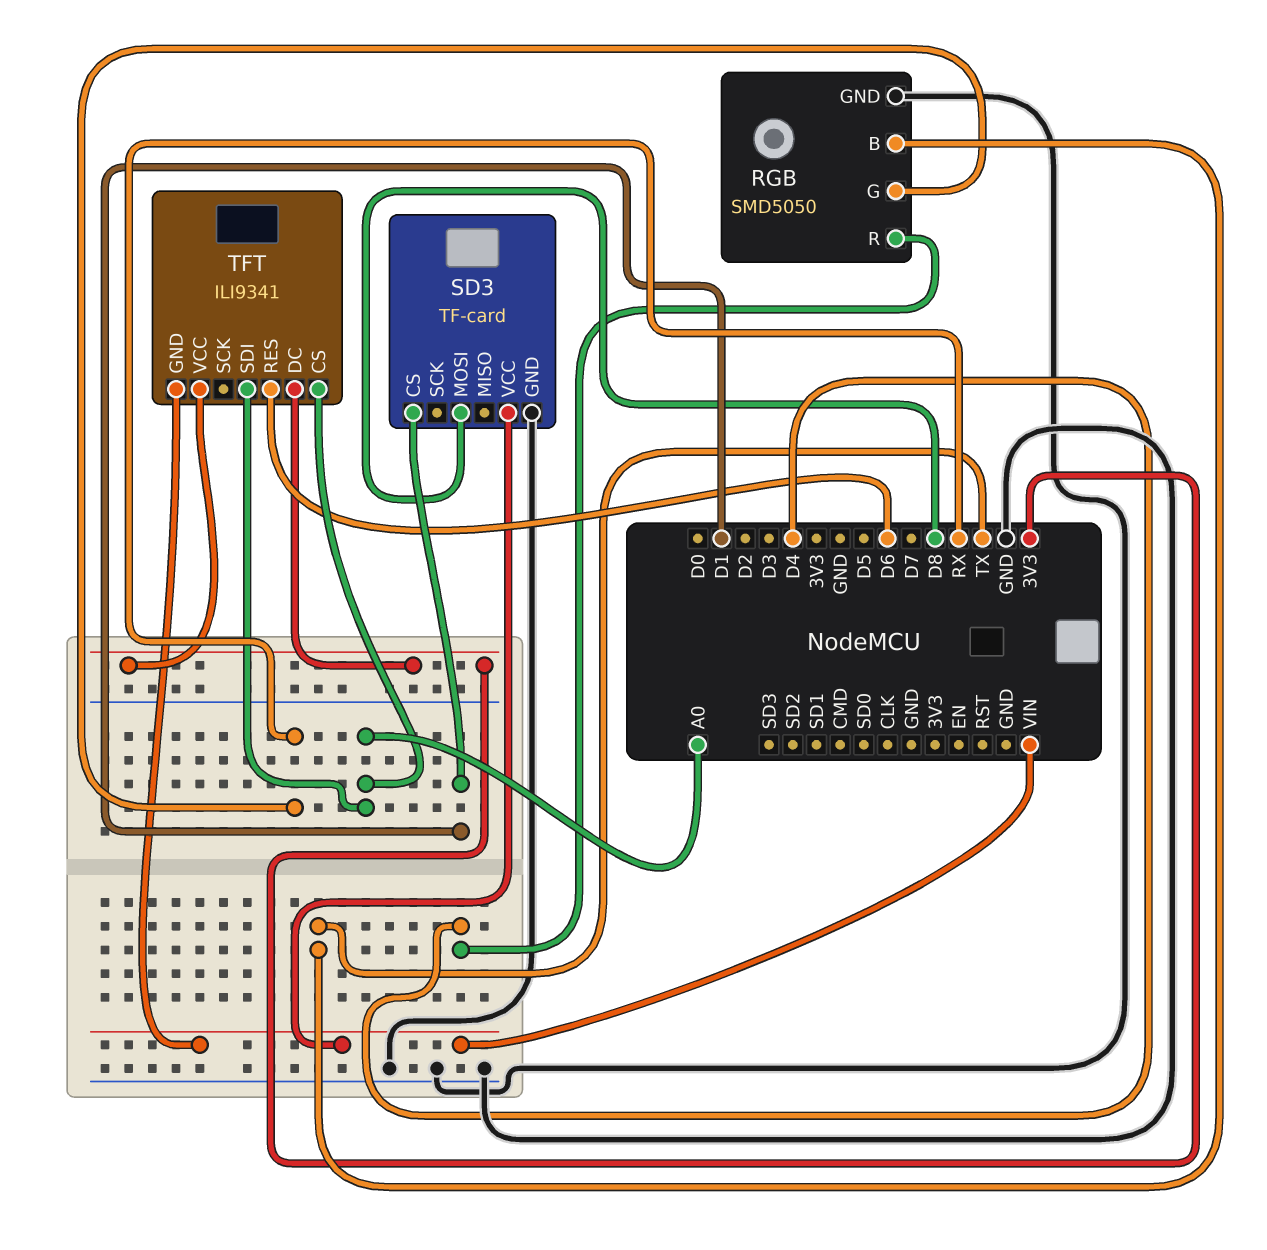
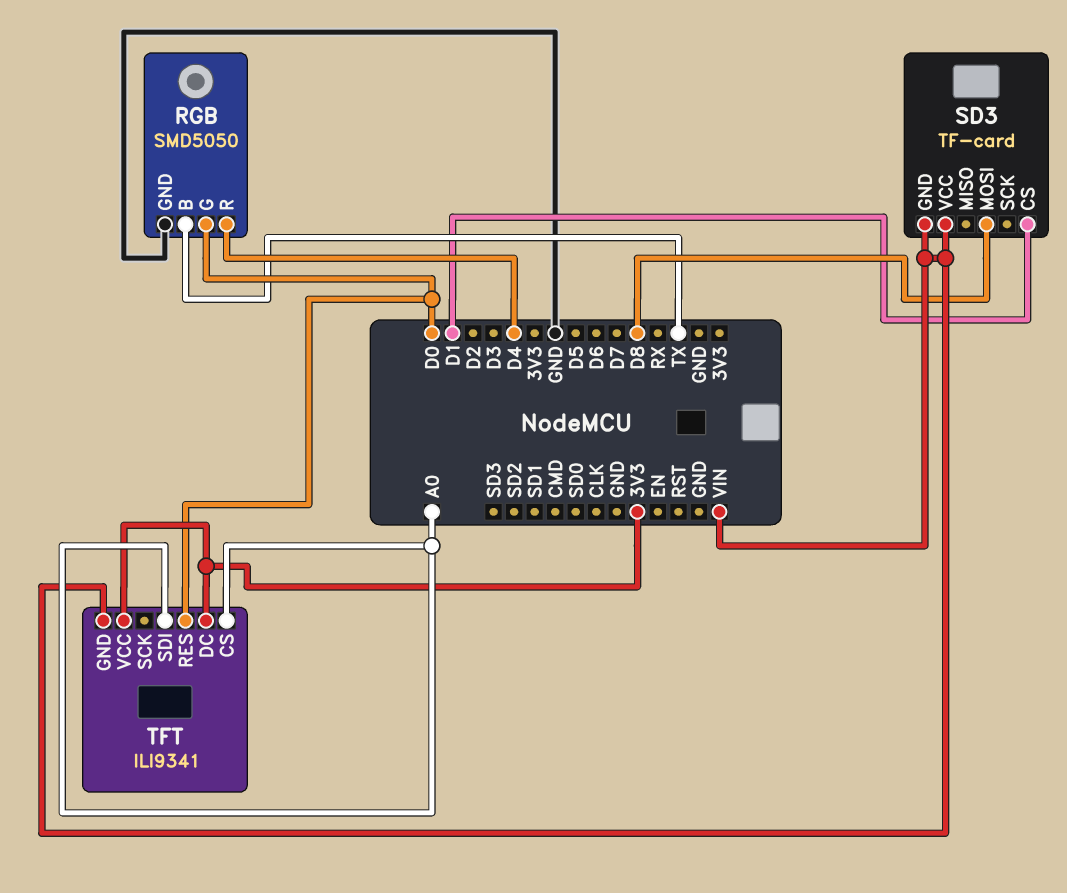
RGB pin G: RX -> D0
SD3 pin GND: GND -> VIN
TFT pin RES: D6 -> D0

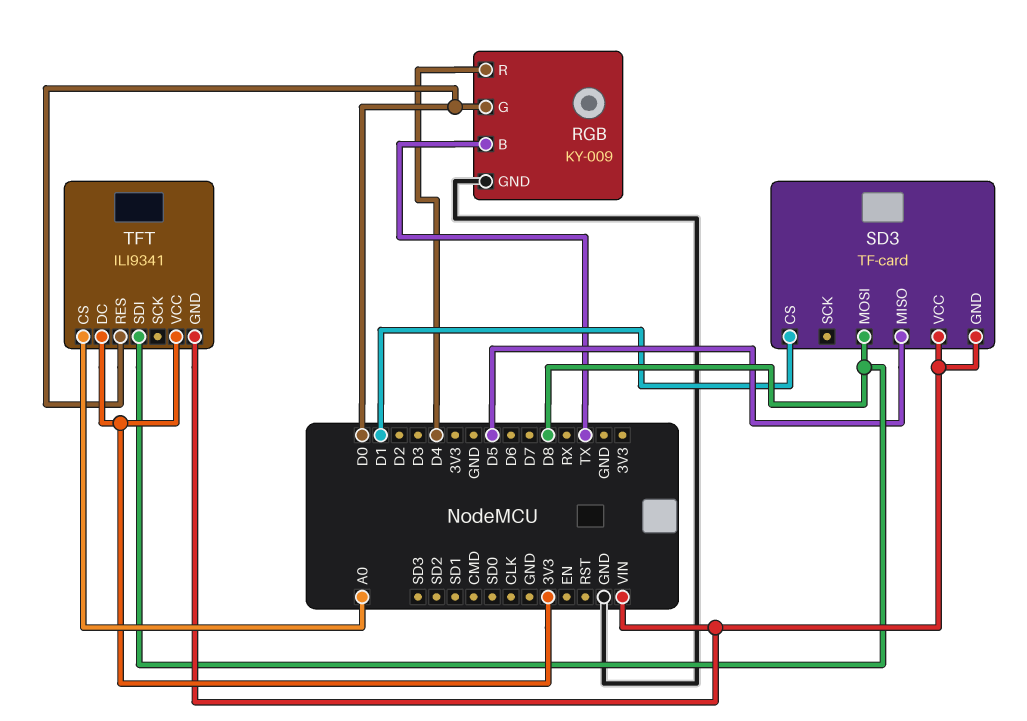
RGB: SMD5050 -> KY-009
SD3 pin MISO: none -> D5
TFT pin SDI: A0 -> D8

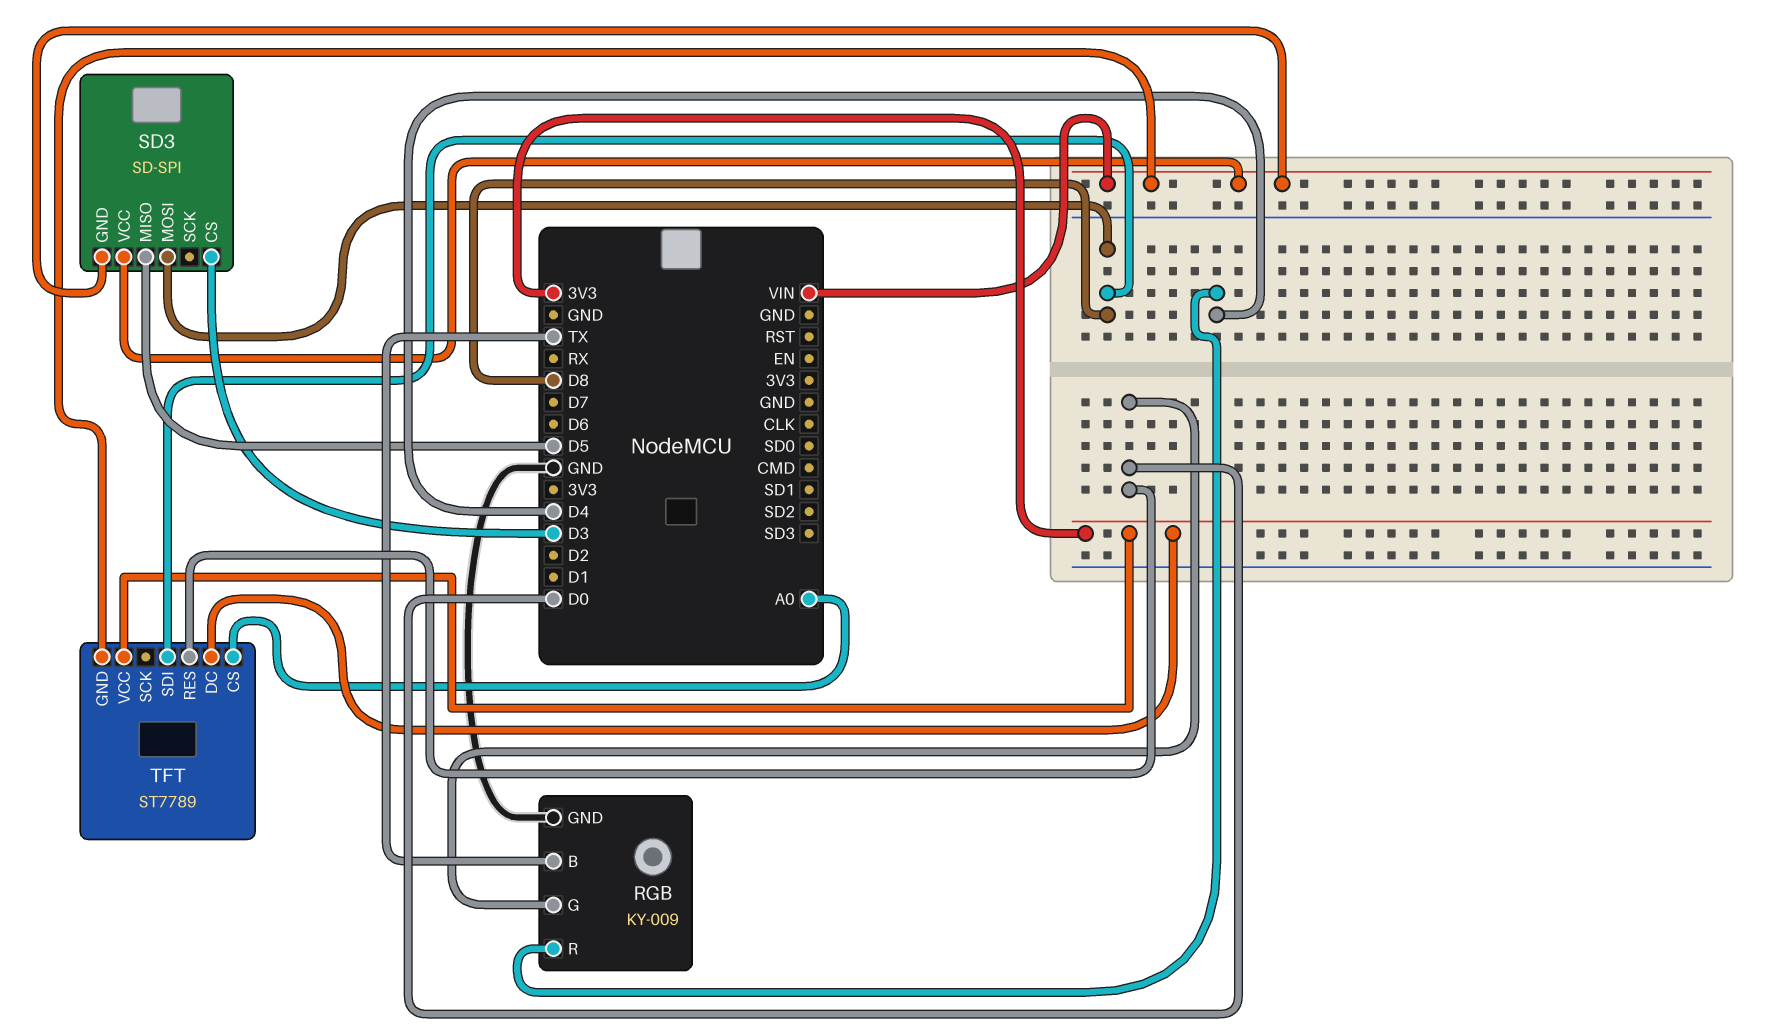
SD3: TF-card -> SD-SPI
SD3 pin CS: D1 -> D3
TFT: ILI9341 -> ST7789

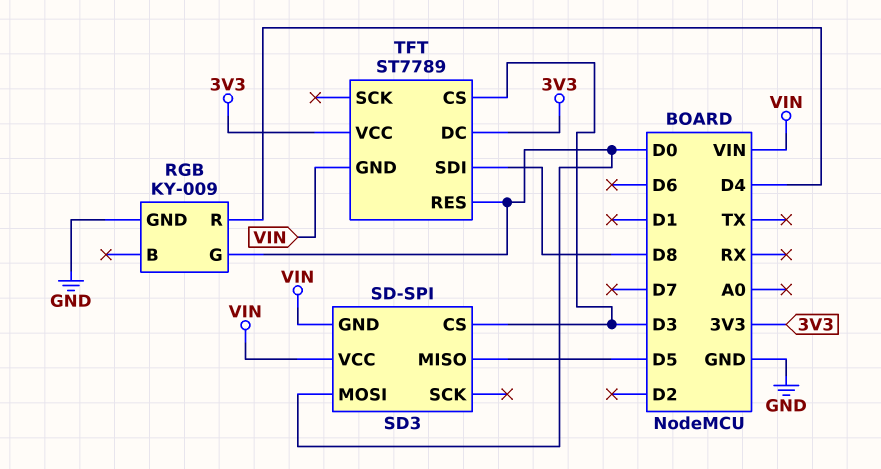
RGB pin B: TX -> none
SD3 pin MOSI: D8 -> D0
TFT pin CS: A0 -> D3

